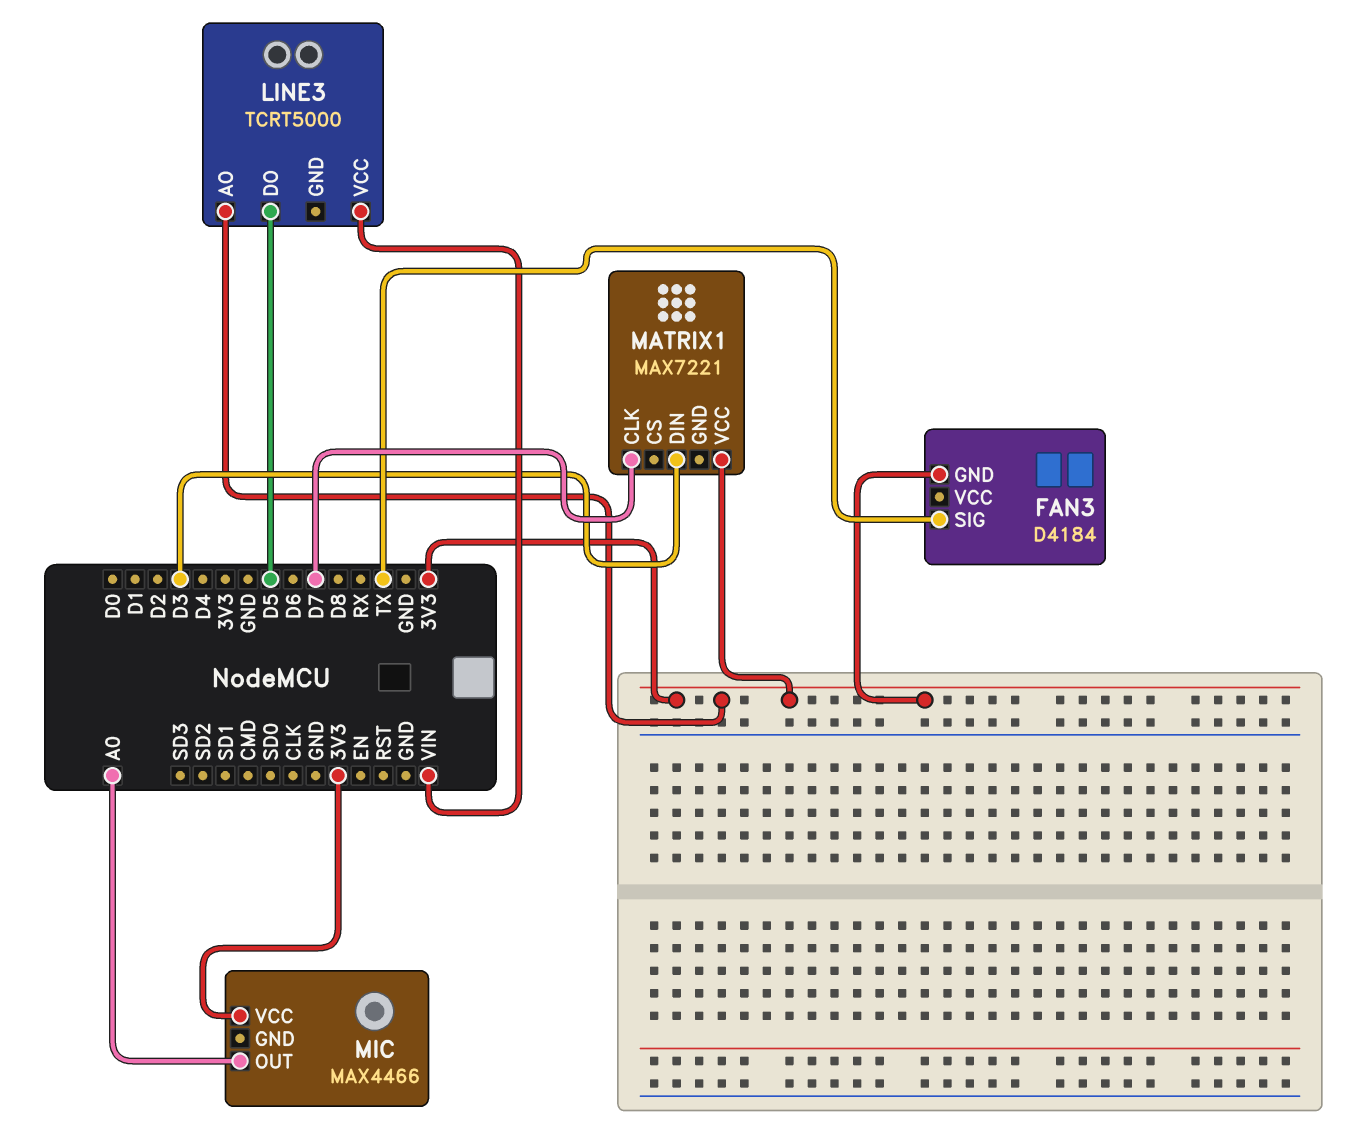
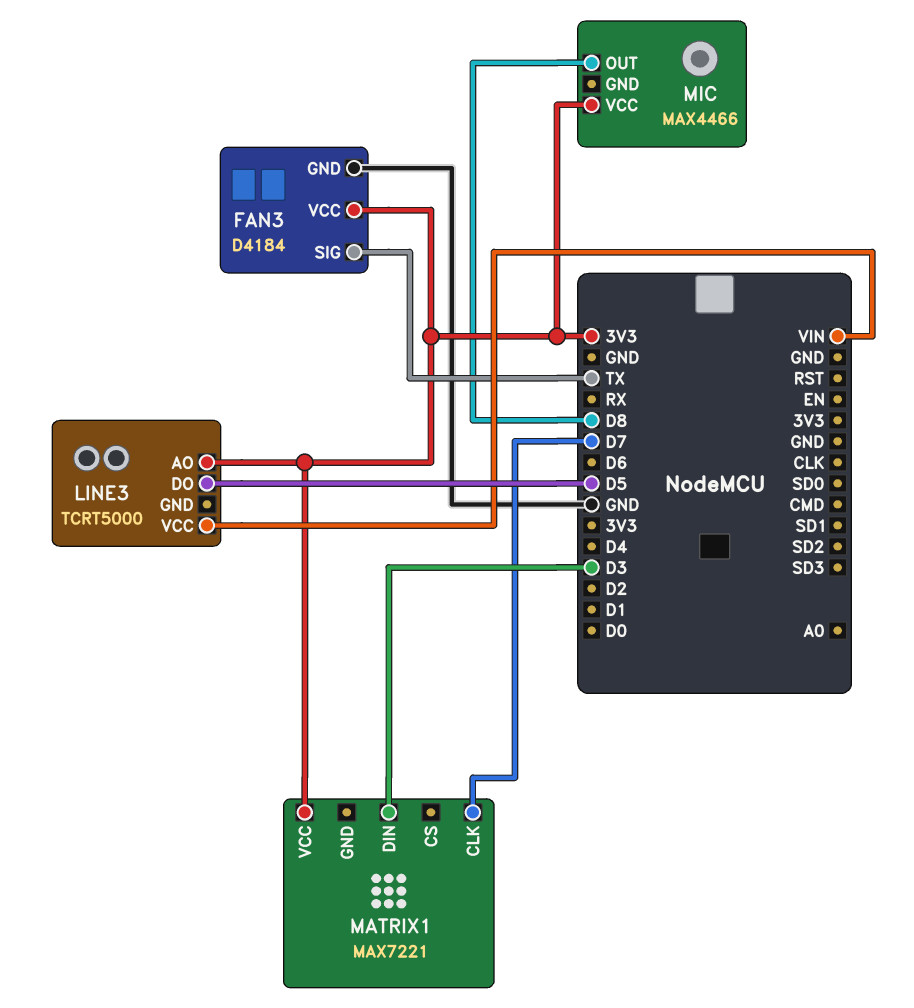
FAN3 pin GND: 3V3 -> GND
FAN3 pin VCC: none -> 3V3
MIC pin OUT: A0 -> D8

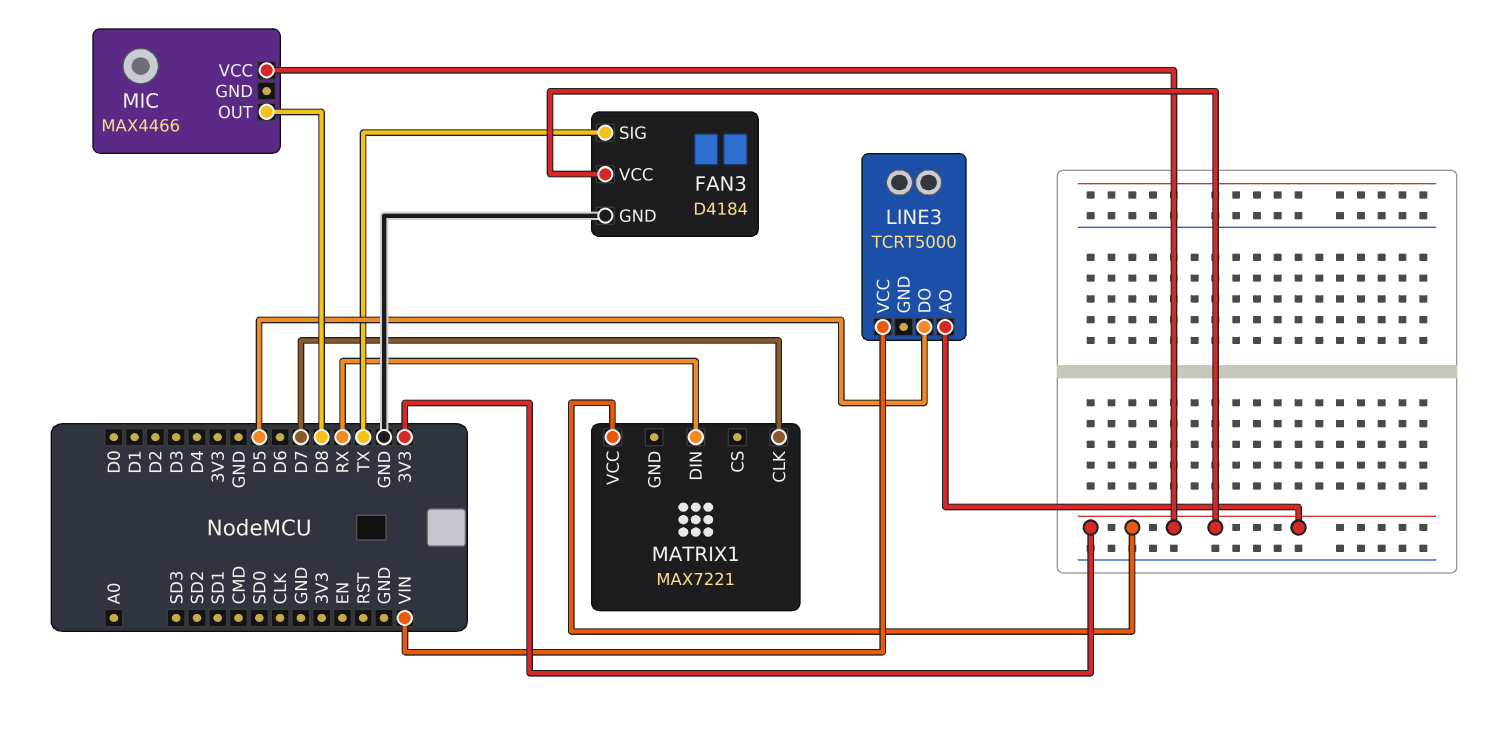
MATRIX1 pin DIN: D3 -> RX

